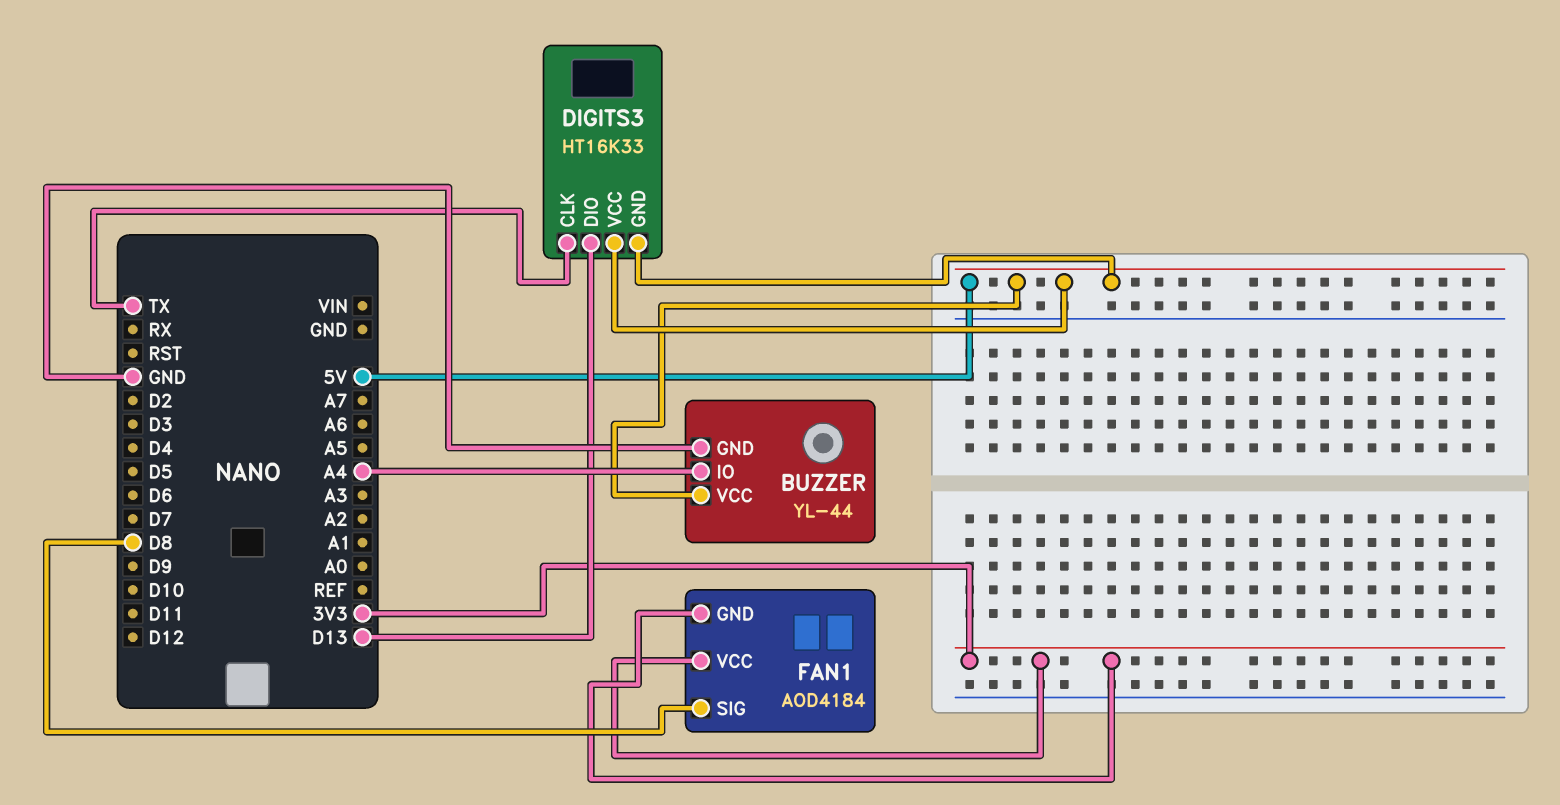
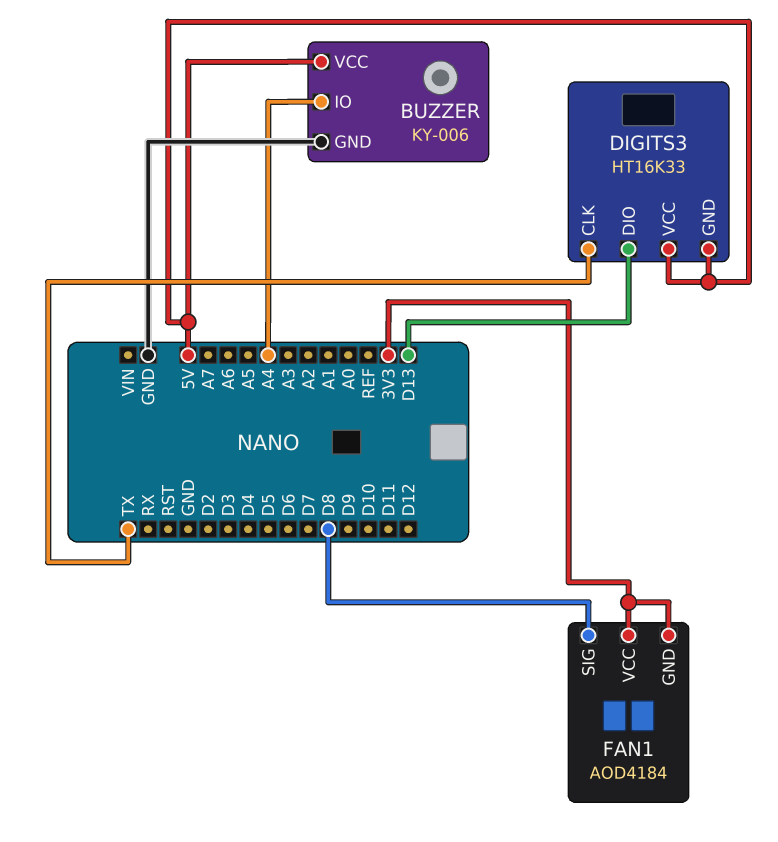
BUZZER: YL-44 -> KY-006

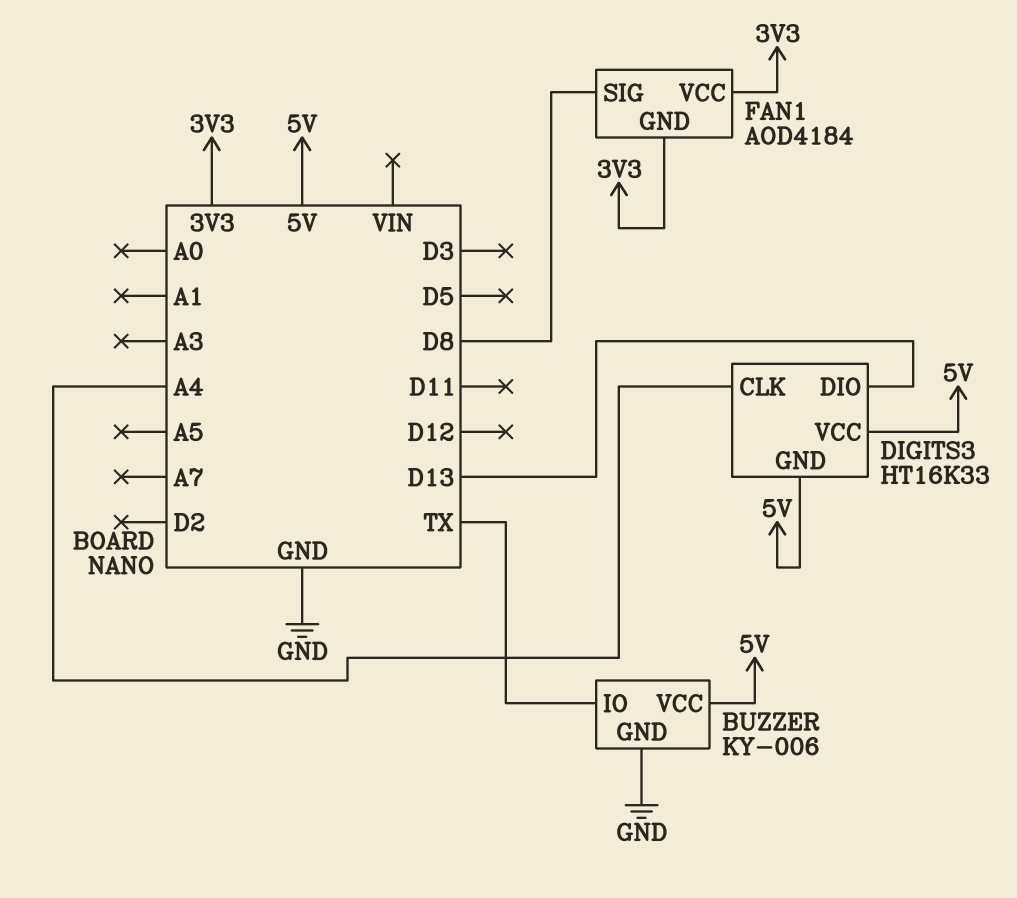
BUZZER pin IO: A4 -> TX
DIGITS3 pin CLK: TX -> A4

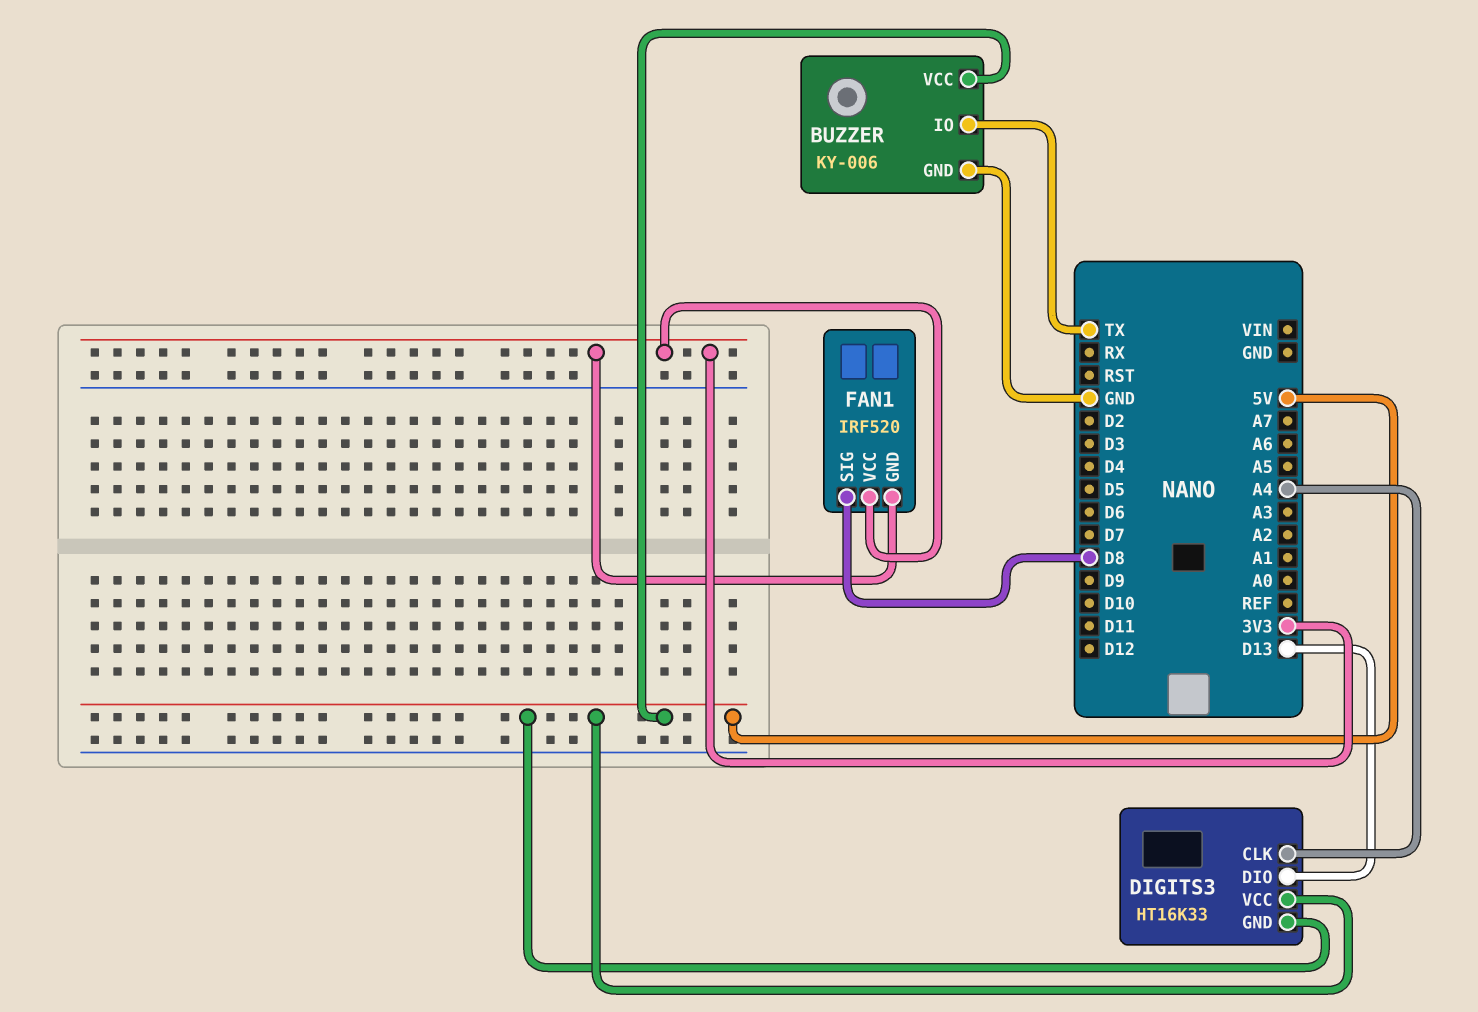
FAN1: AOD4184 -> IRF520

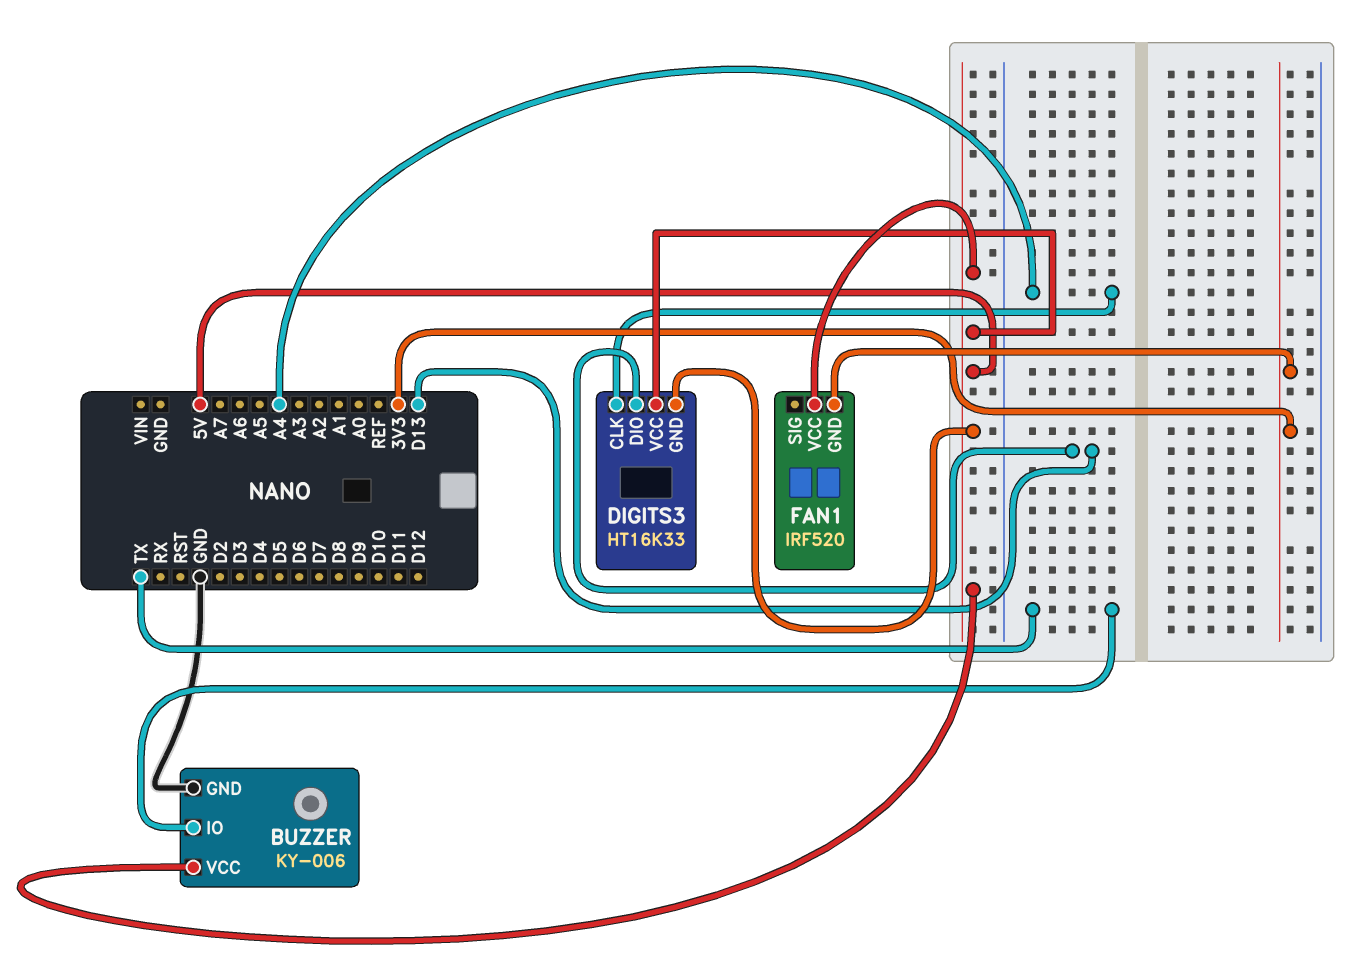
FAN1 pin SIG: D8 -> none
FAN1 pin VCC: 3V3 -> 5V

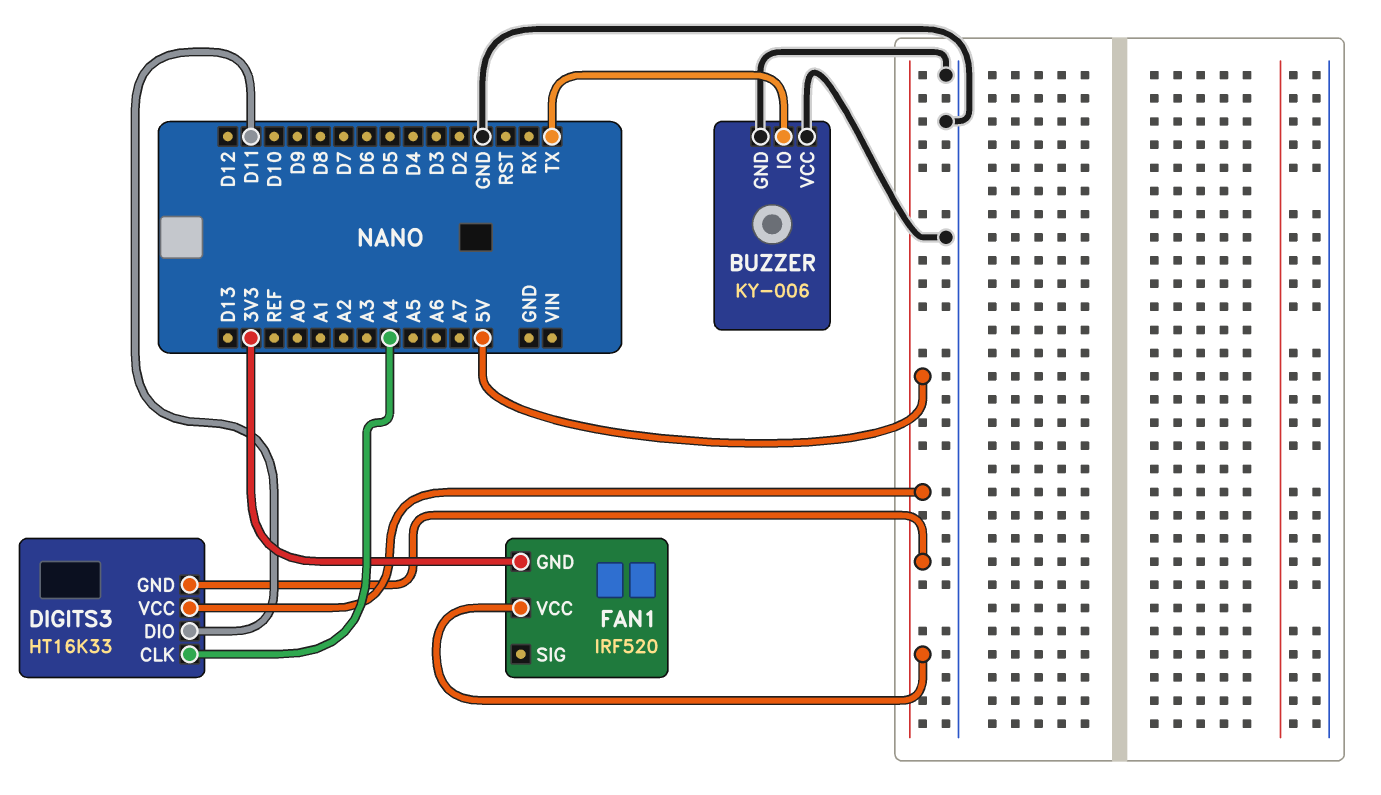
BUZZER pin VCC: 5V -> GND
DIGITS3 pin DIO: D13 -> D11

